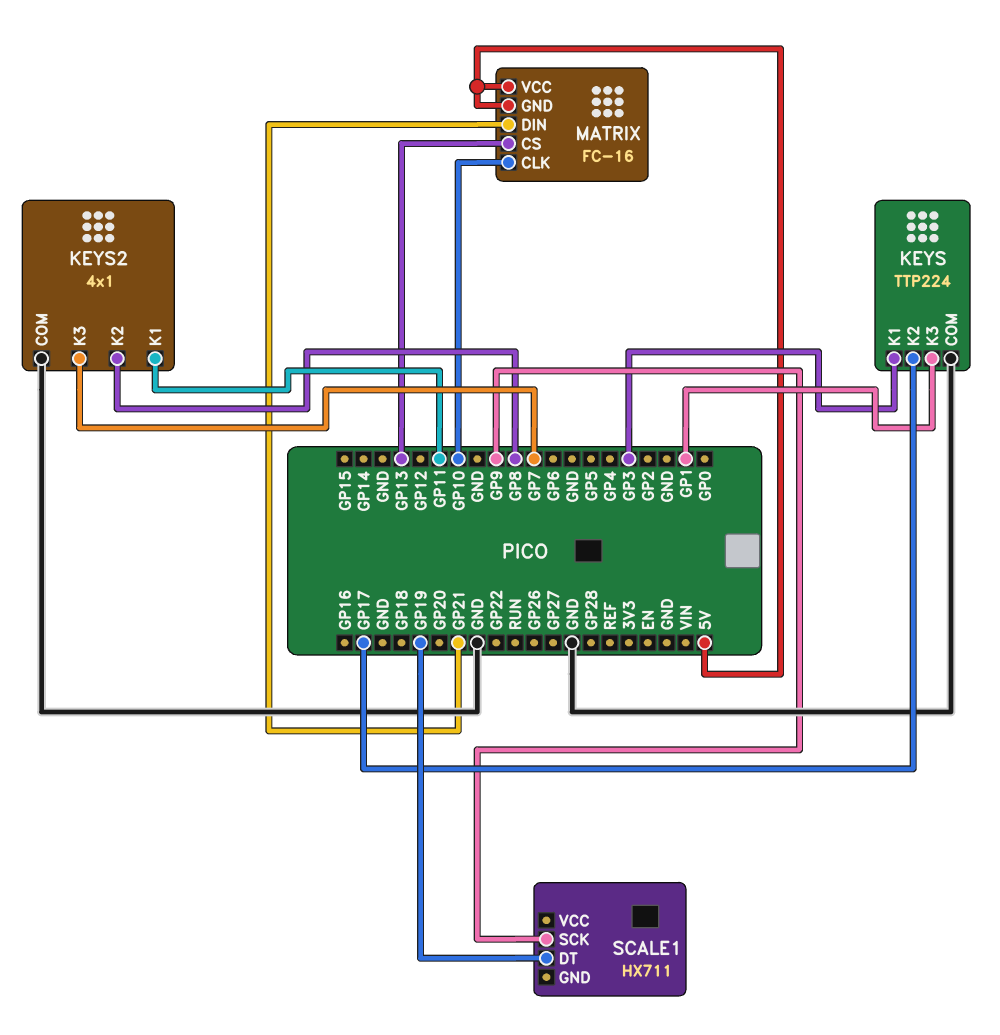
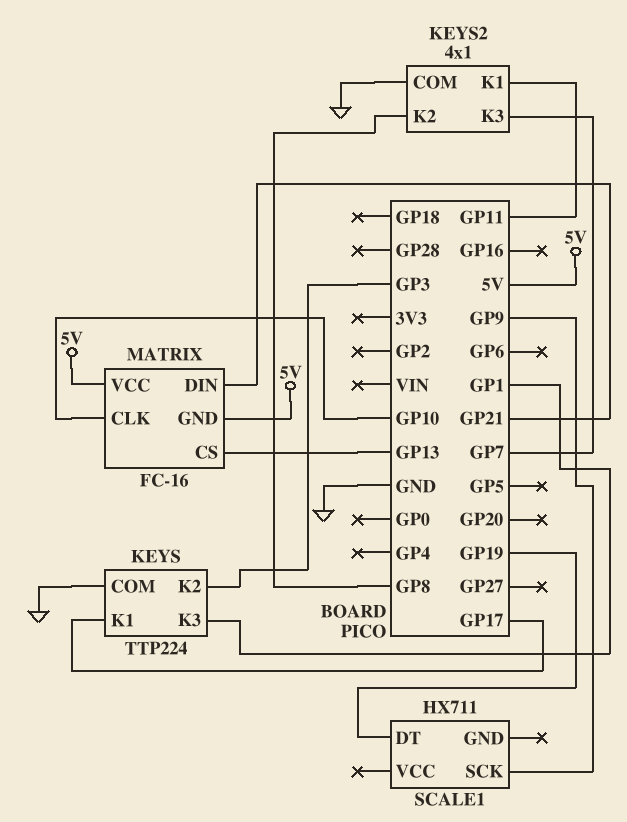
KEYS pin K1: GP3 -> GP17
KEYS pin K2: GP17 -> GP3

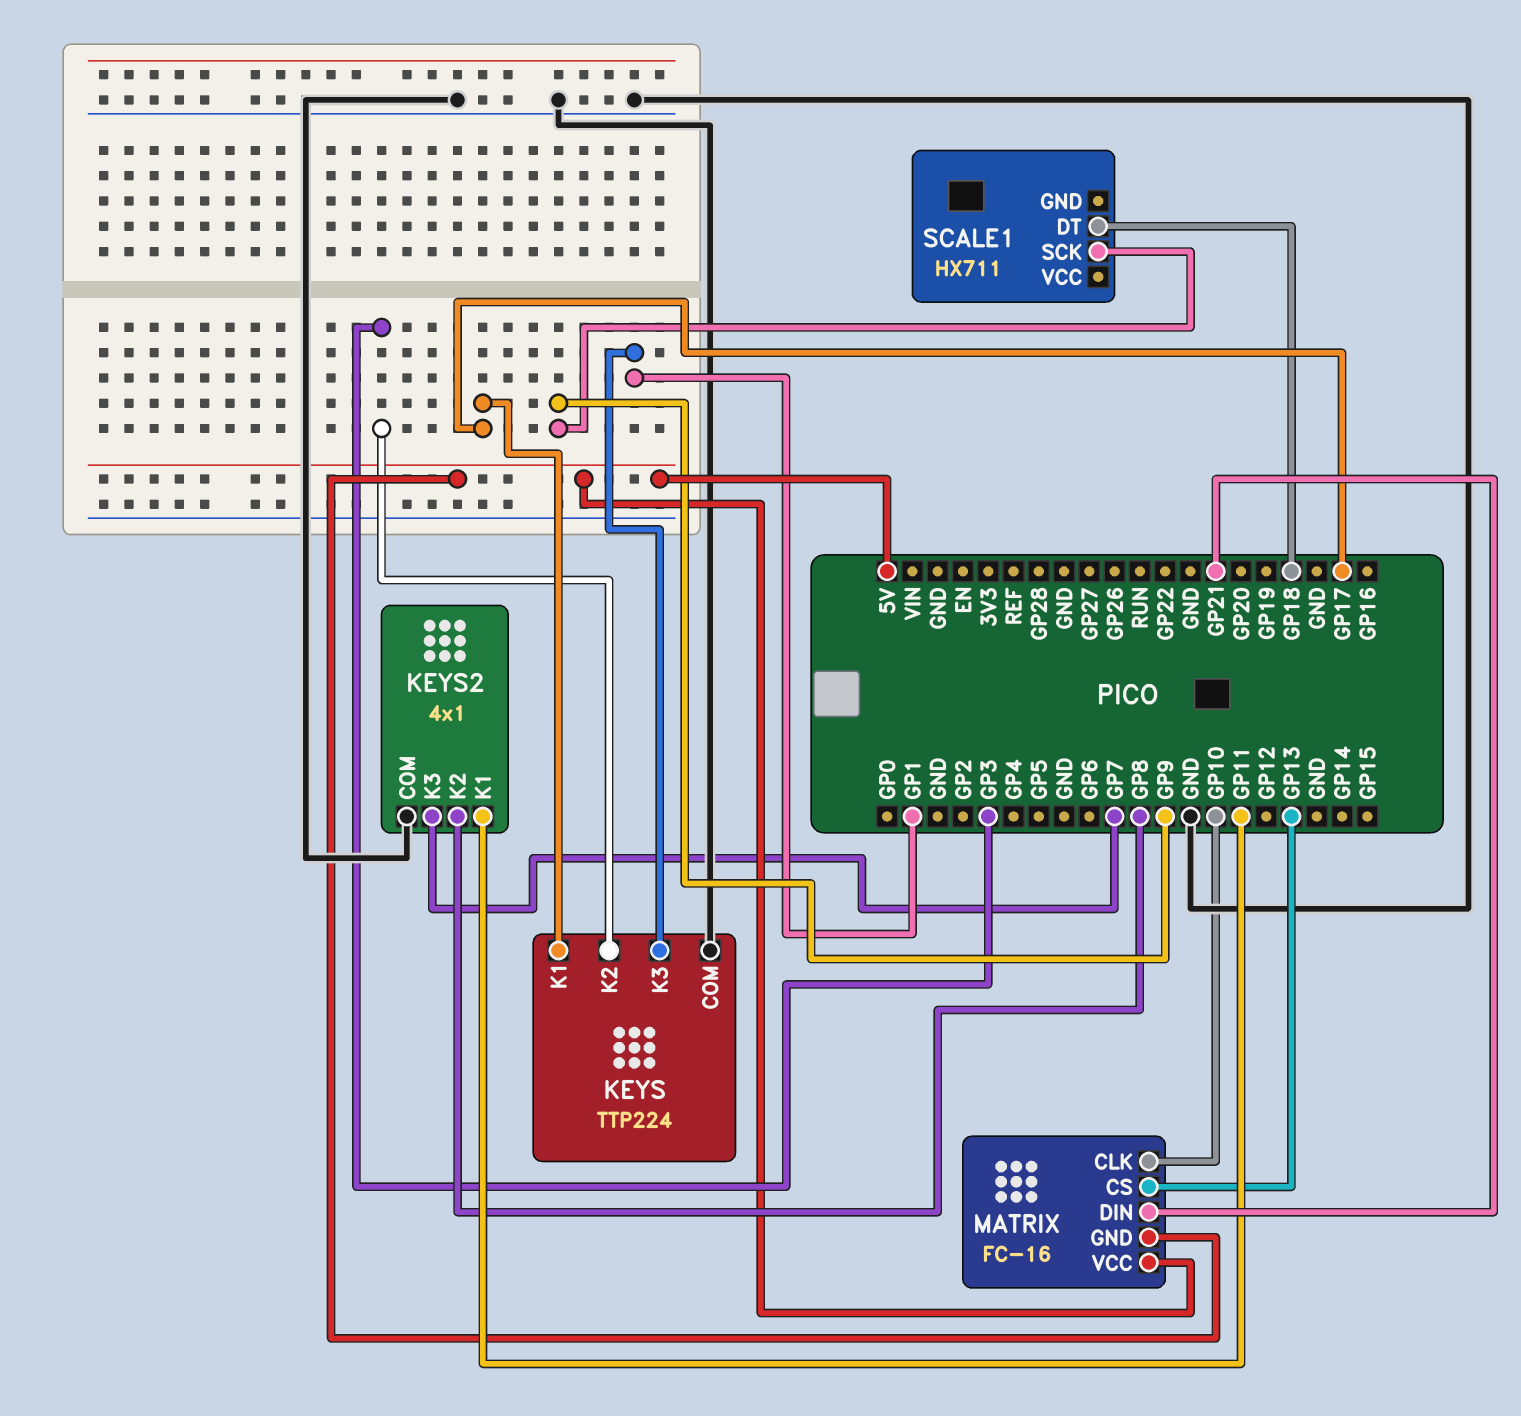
SCALE1 pin DT: GP19 -> GP18

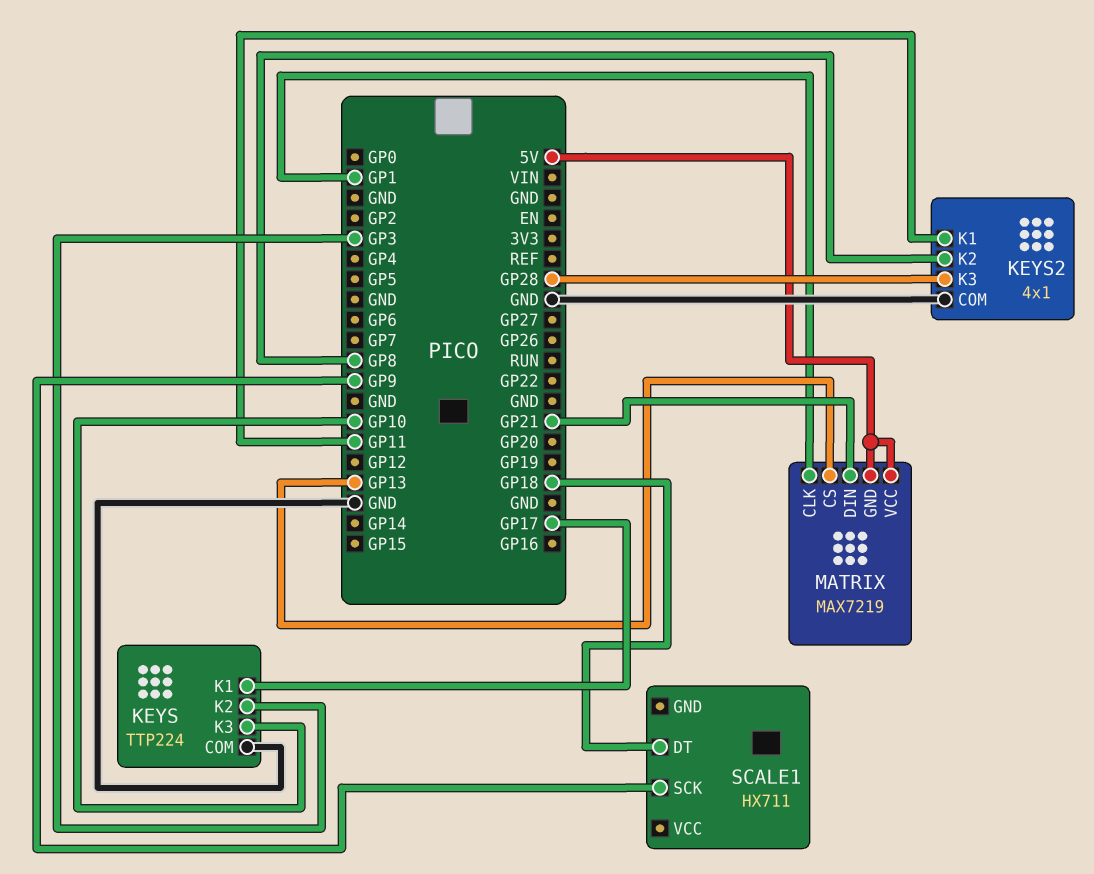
KEYS pin K3: GP1 -> GP10
KEYS2 pin K3: GP7 -> GP28
MATRIX: FC-16 -> MAX7219
MATRIX pin CLK: GP10 -> GP1

